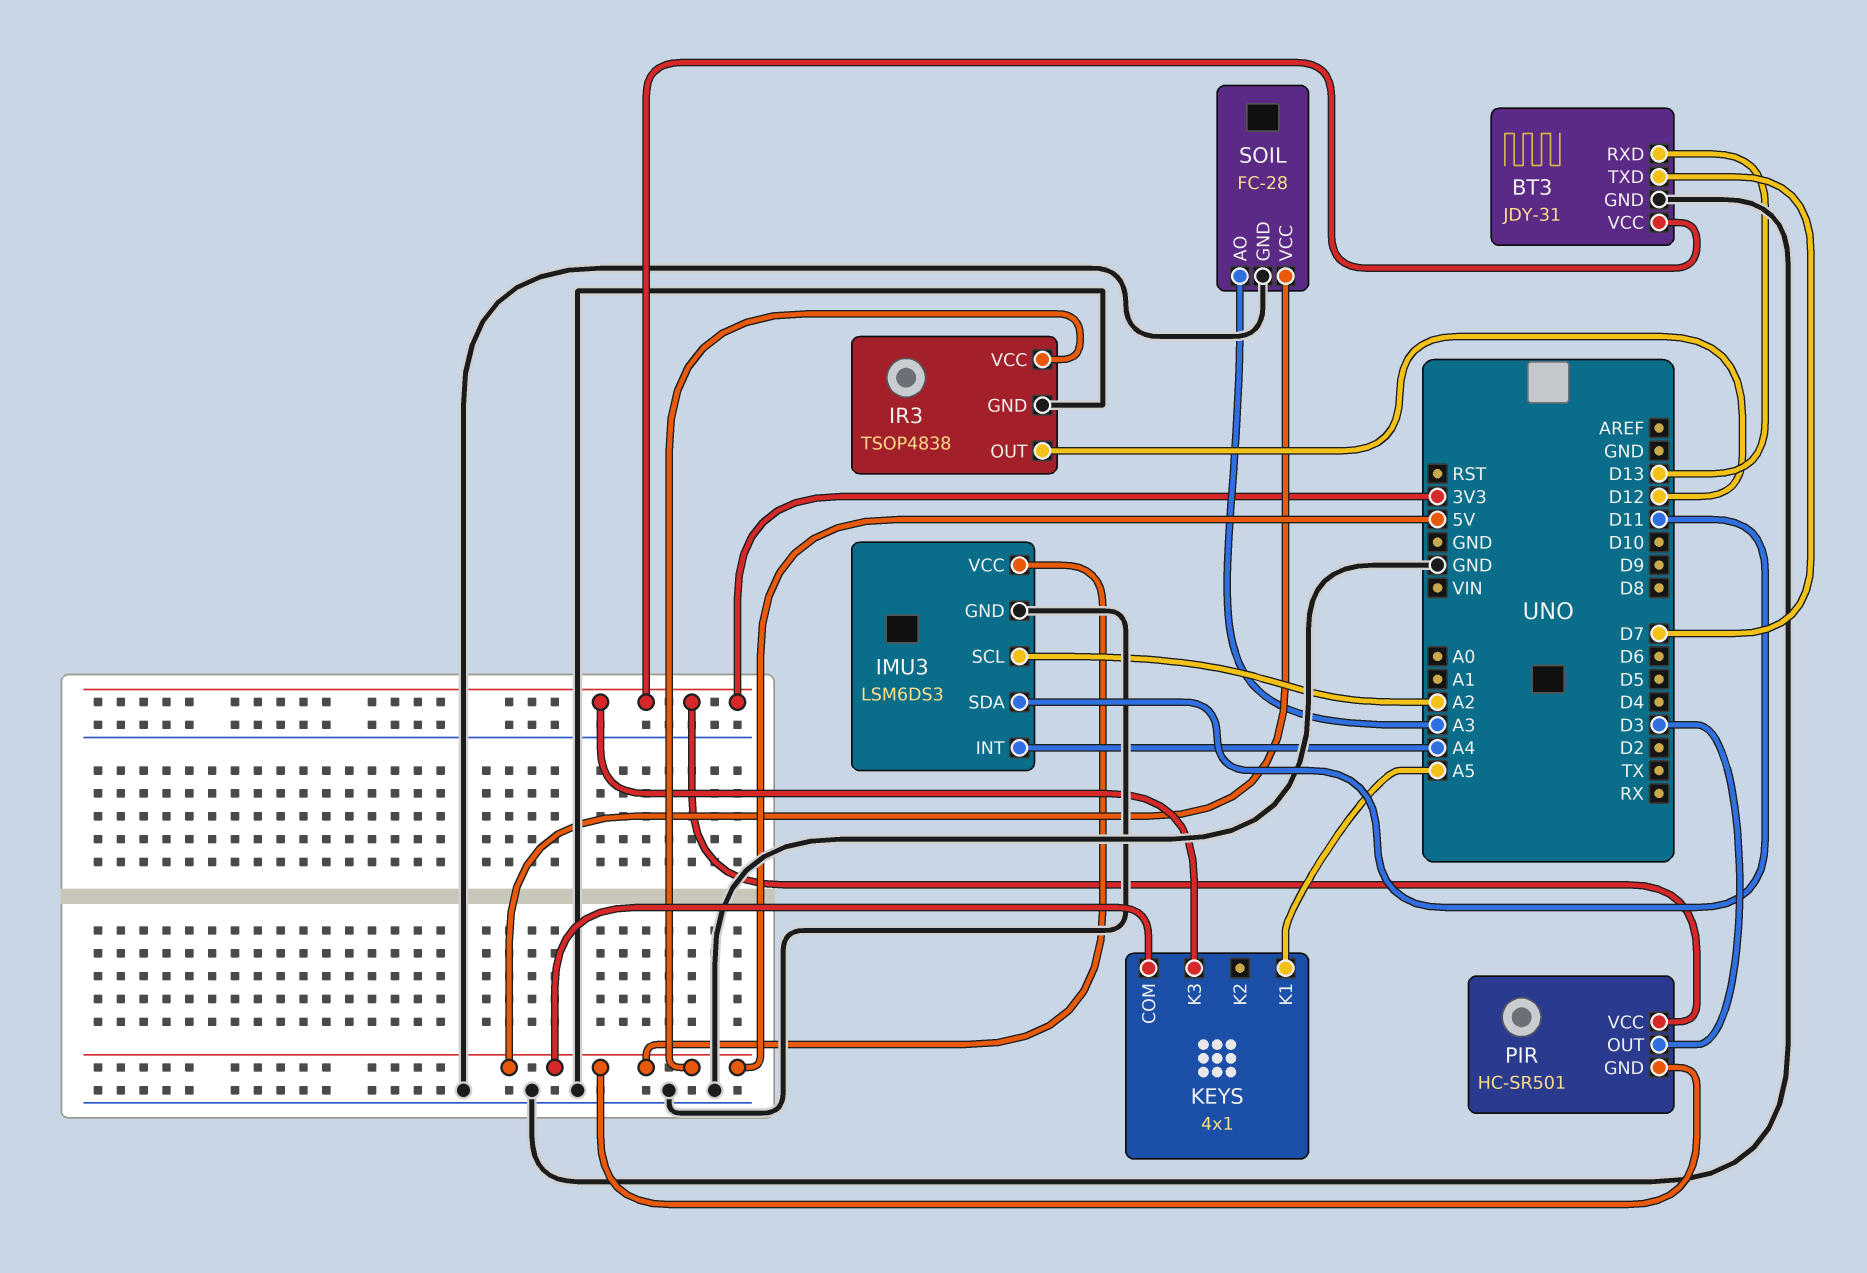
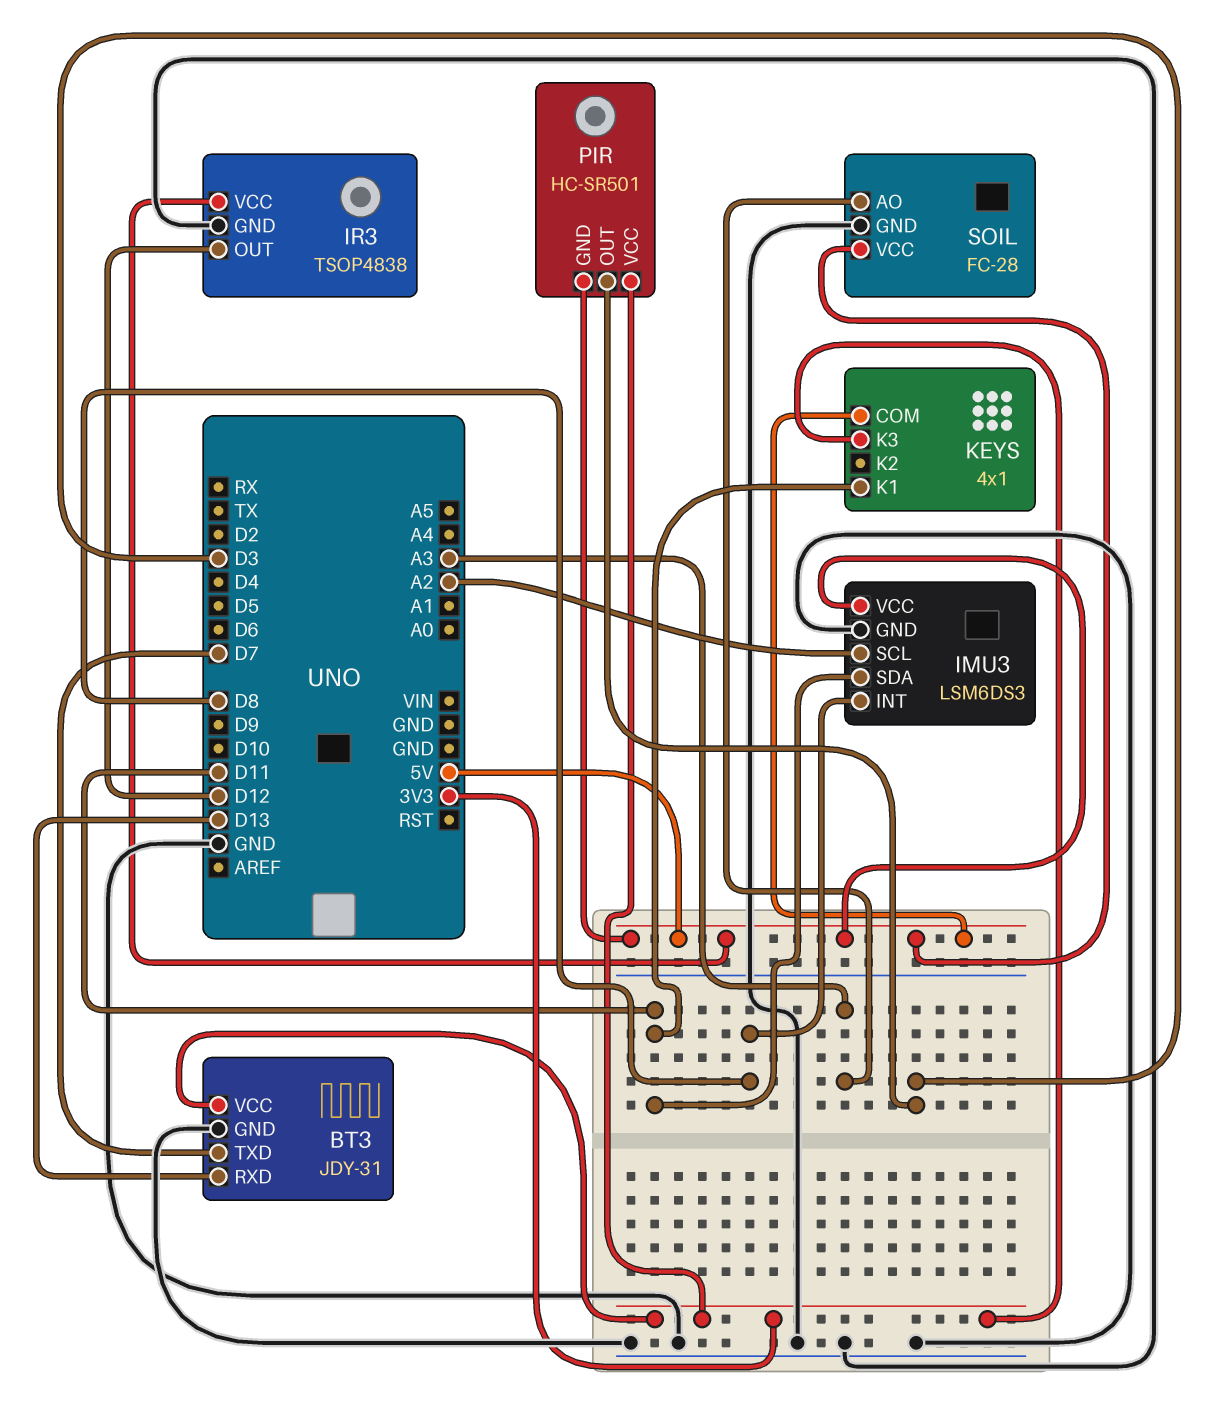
IMU3 pin INT: A4 -> D8
KEYS pin K1: A5 -> D11

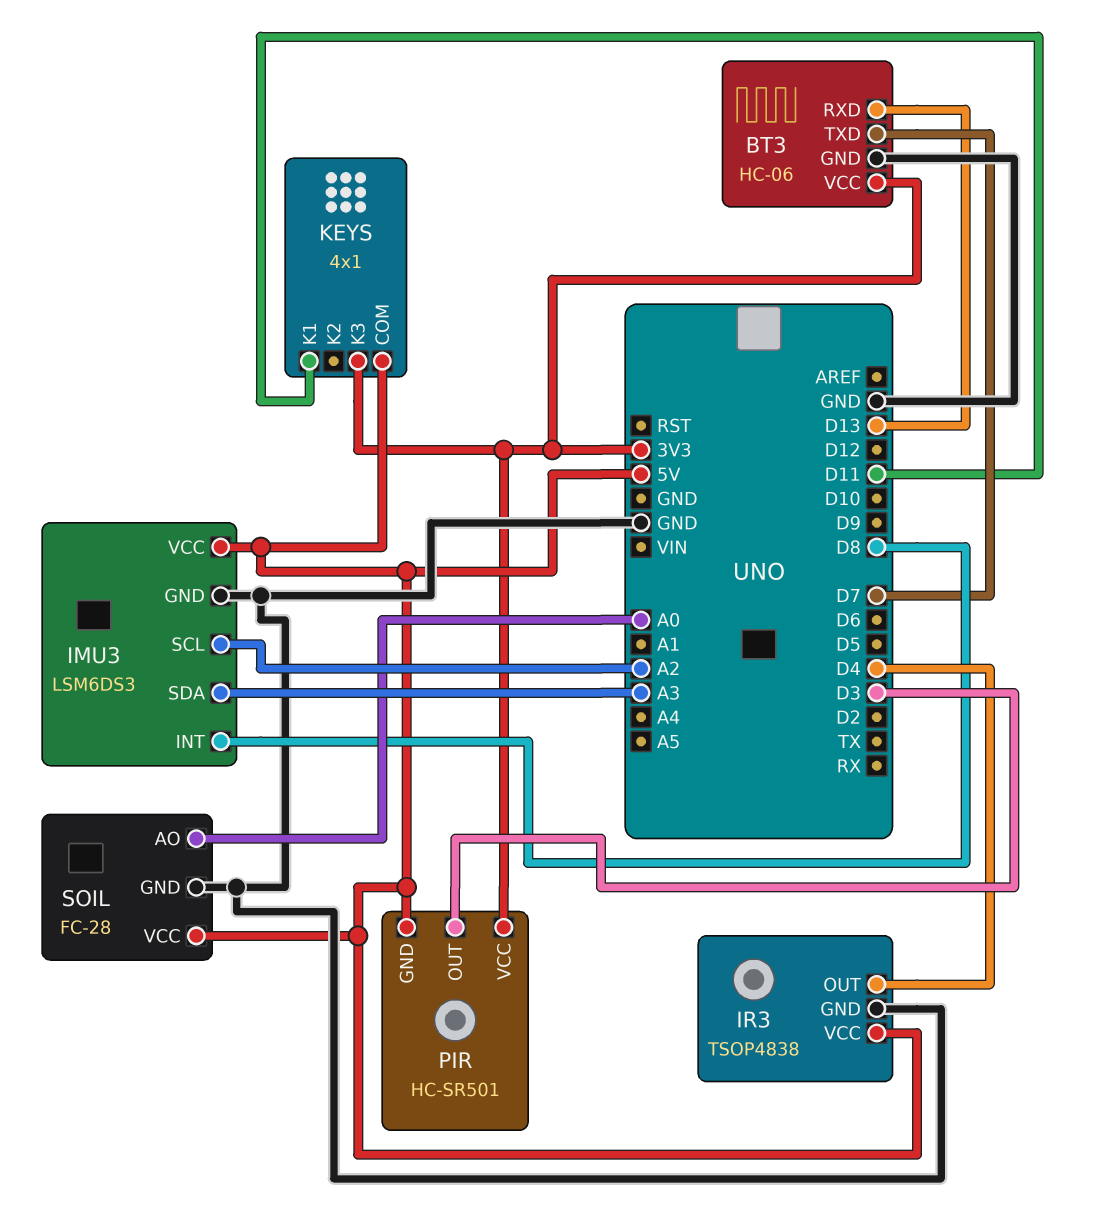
BT3: JDY-31 -> HC-06
IMU3 pin SDA: D11 -> A3
IR3 pin OUT: D12 -> D4
SOIL pin AO: A3 -> A0

